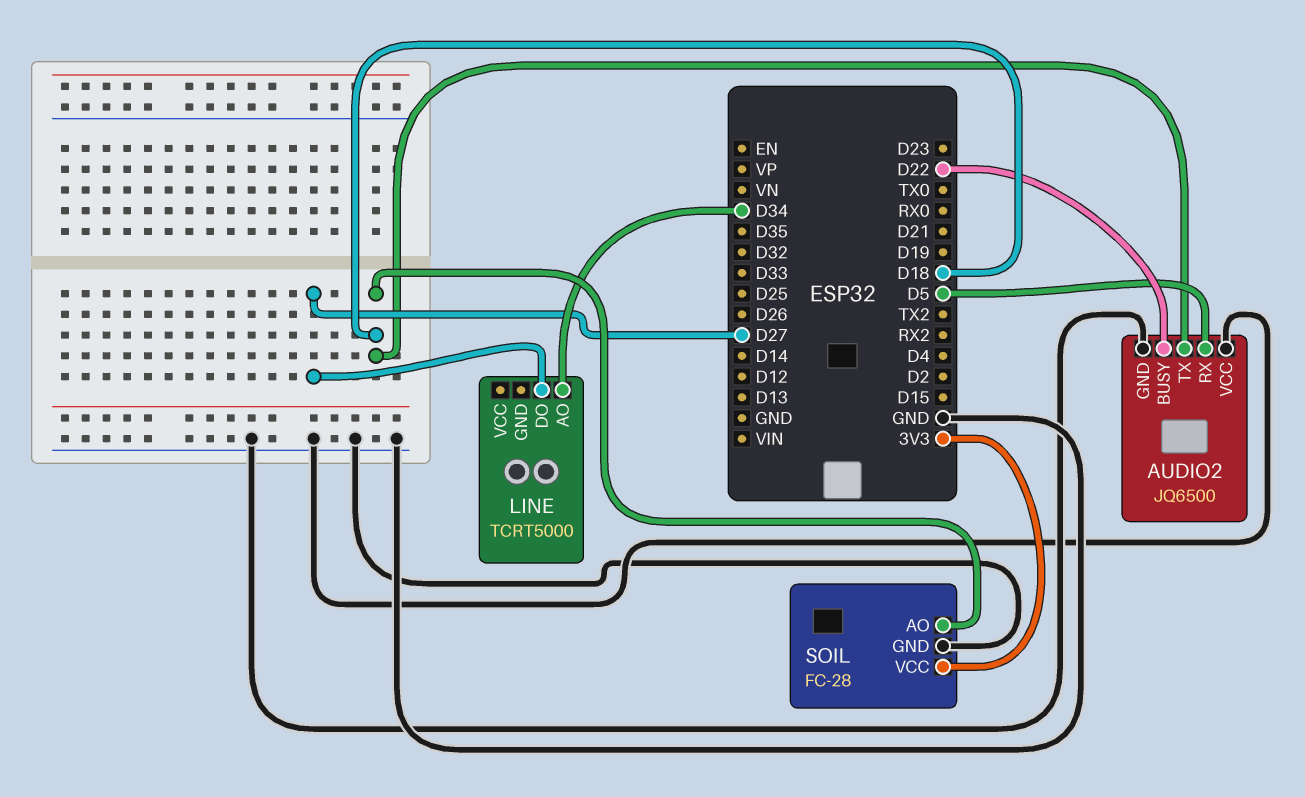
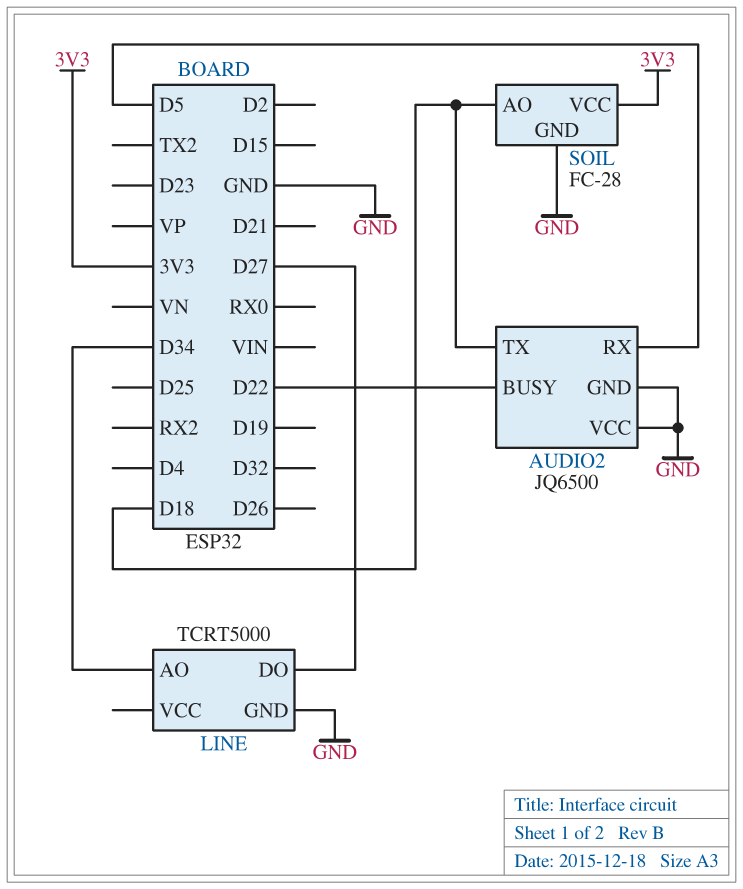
LINE pin GND: none -> GND

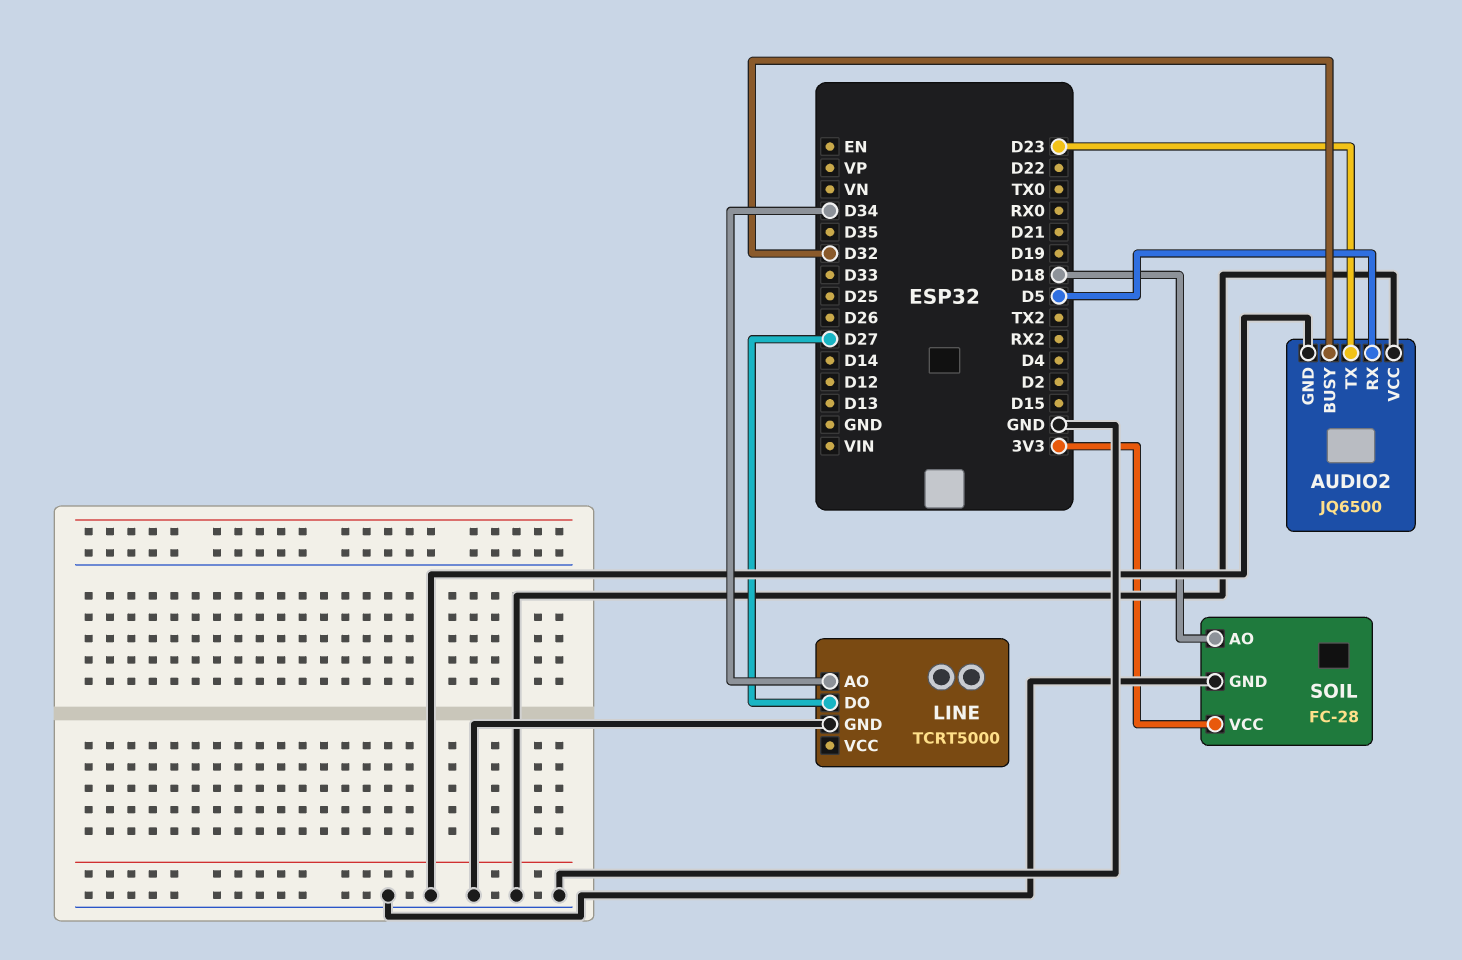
AUDIO2 pin BUSY: D22 -> D32
AUDIO2 pin TX: D18 -> D23

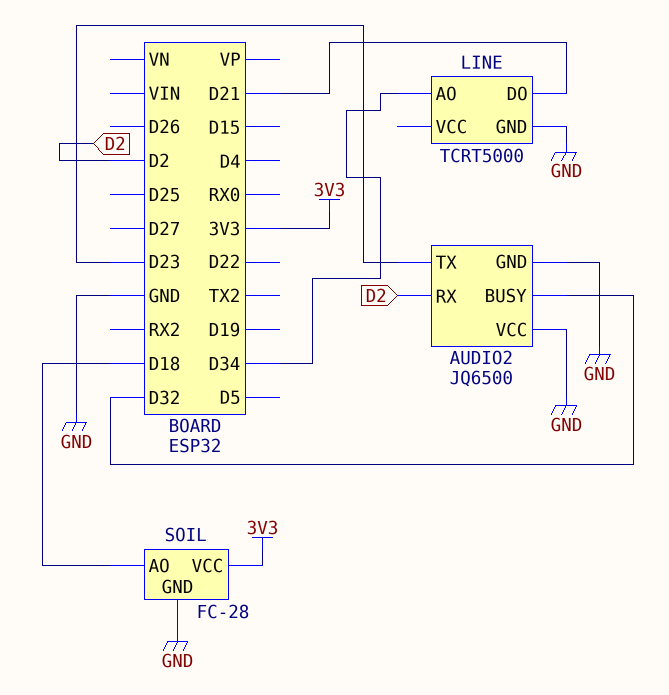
AUDIO2 pin RX: D5 -> D2
LINE pin DO: D27 -> D21

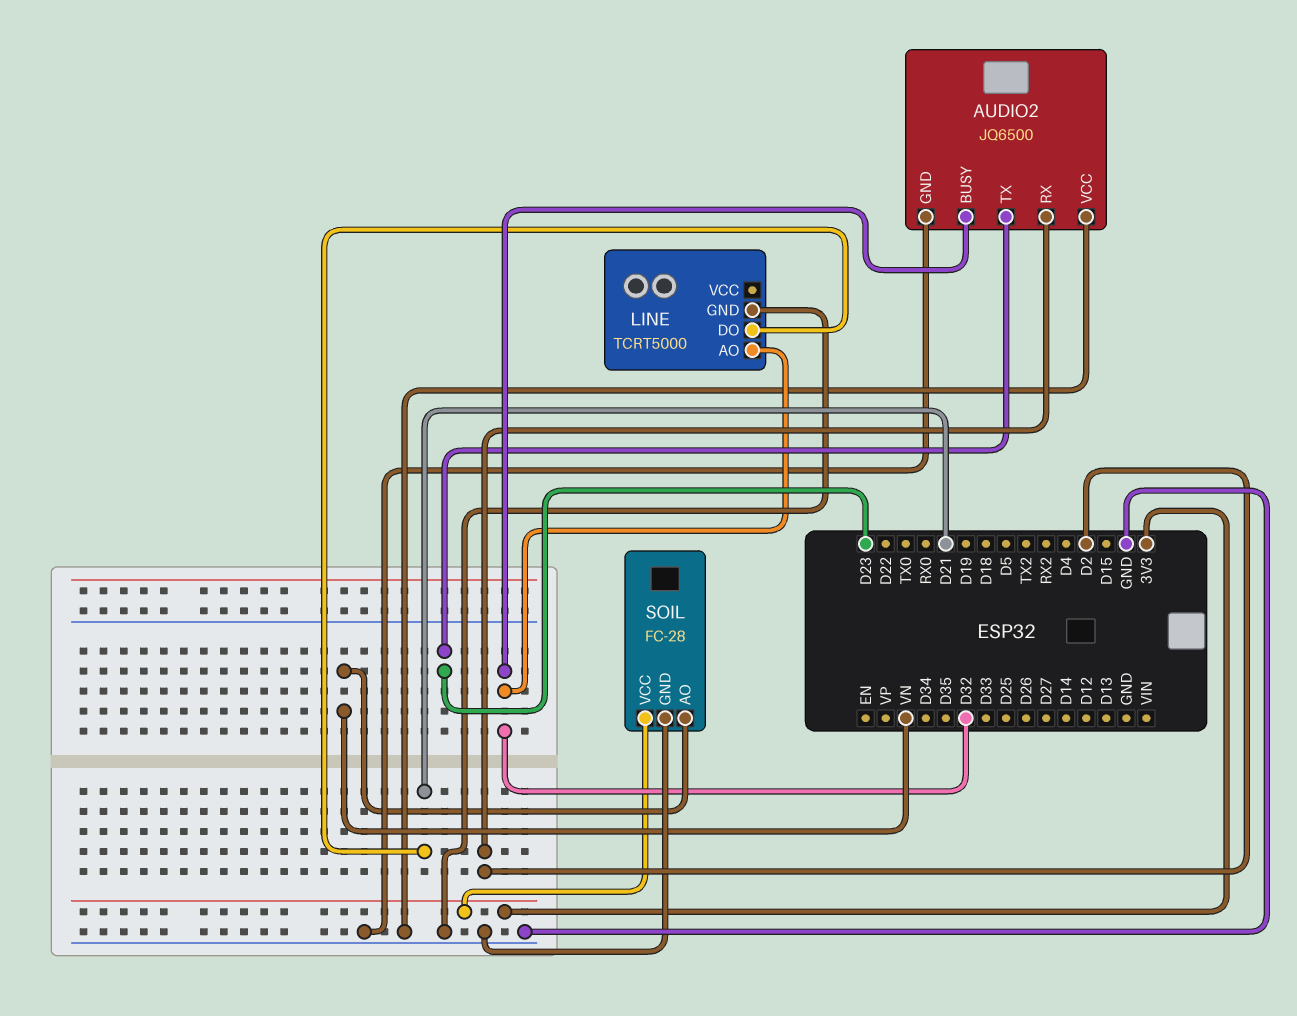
LINE pin AO: D34 -> D32
SOIL pin AO: D18 -> VN

